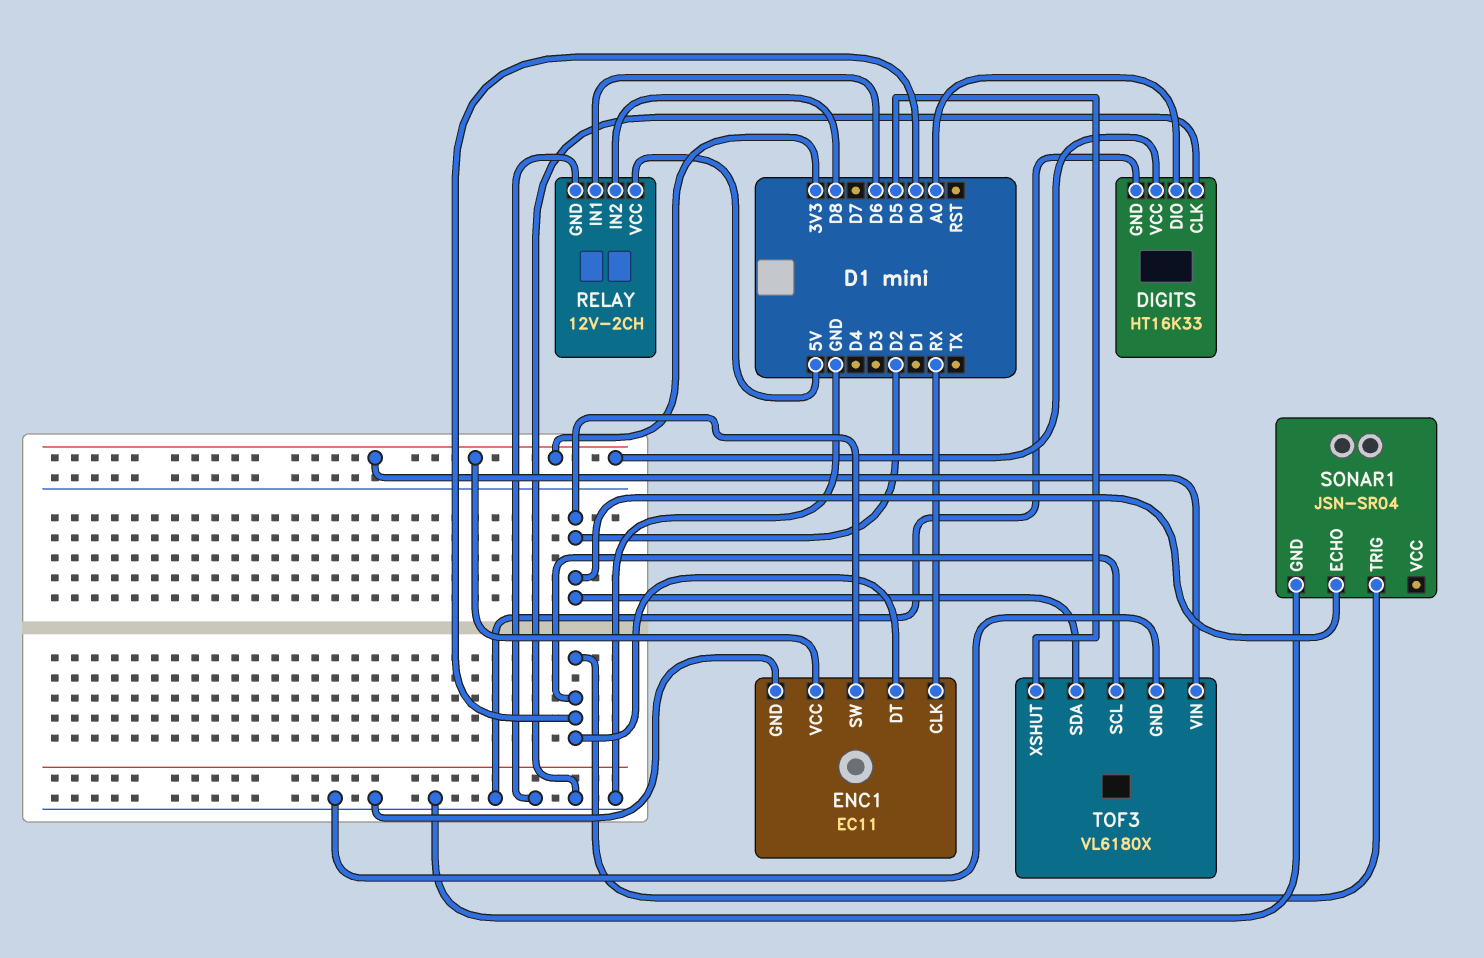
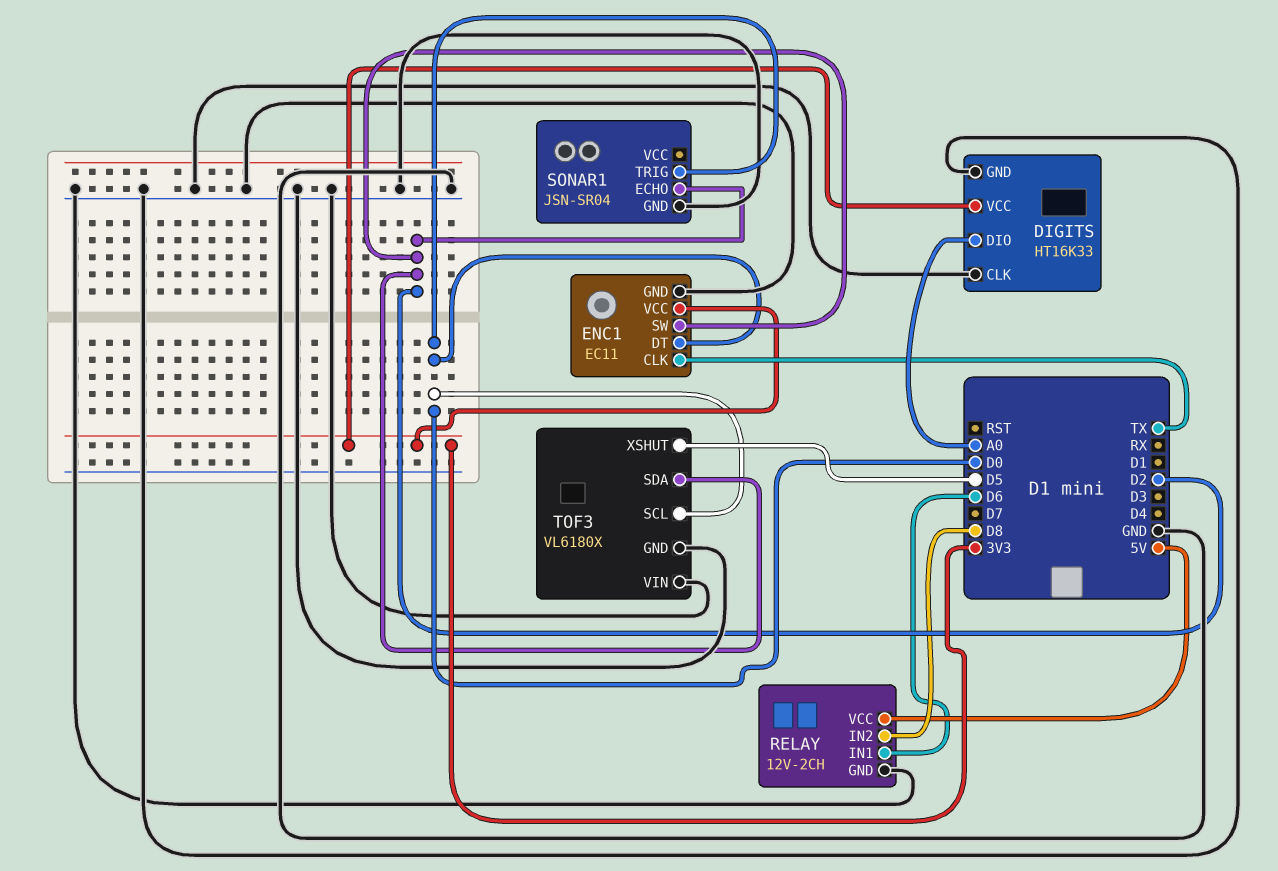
ENC1 pin CLK: RX -> TX
TOF3 pin VIN: 3V3 -> GND

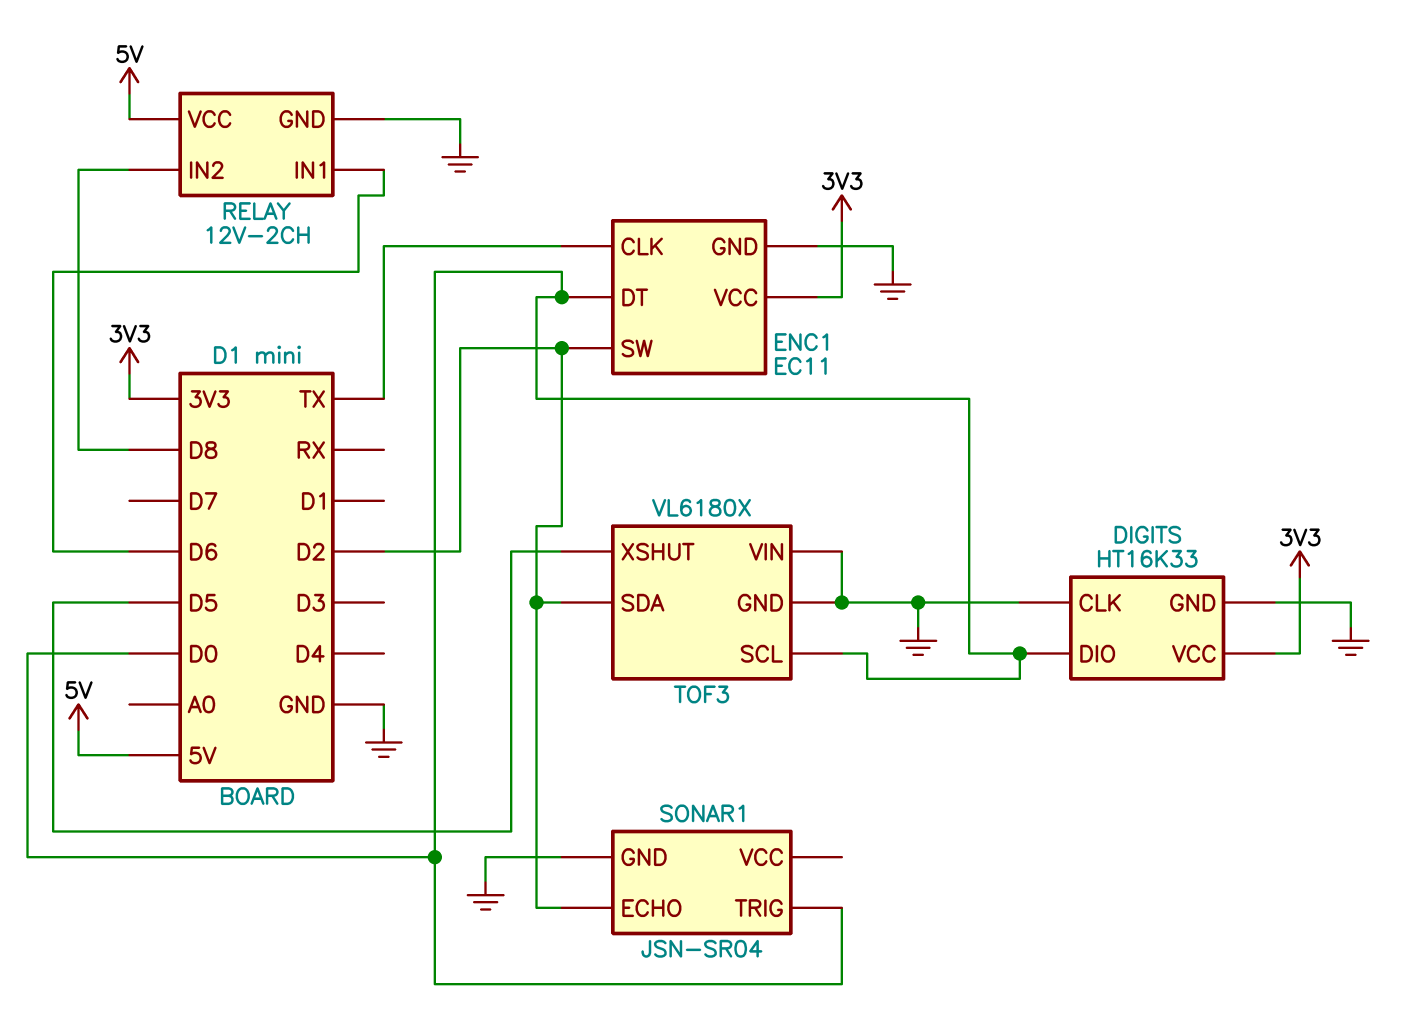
DIGITS pin DIO: A0 -> D0

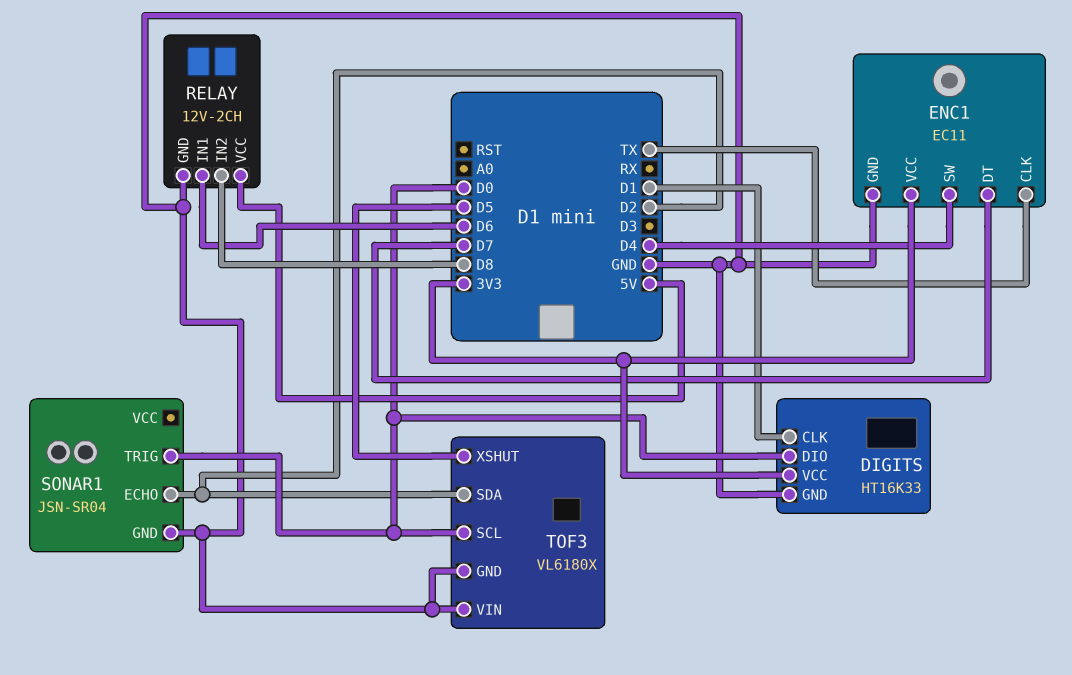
DIGITS pin CLK: GND -> D1
ENC1 pin DT: D0 -> D7
ENC1 pin SW: D2 -> D4

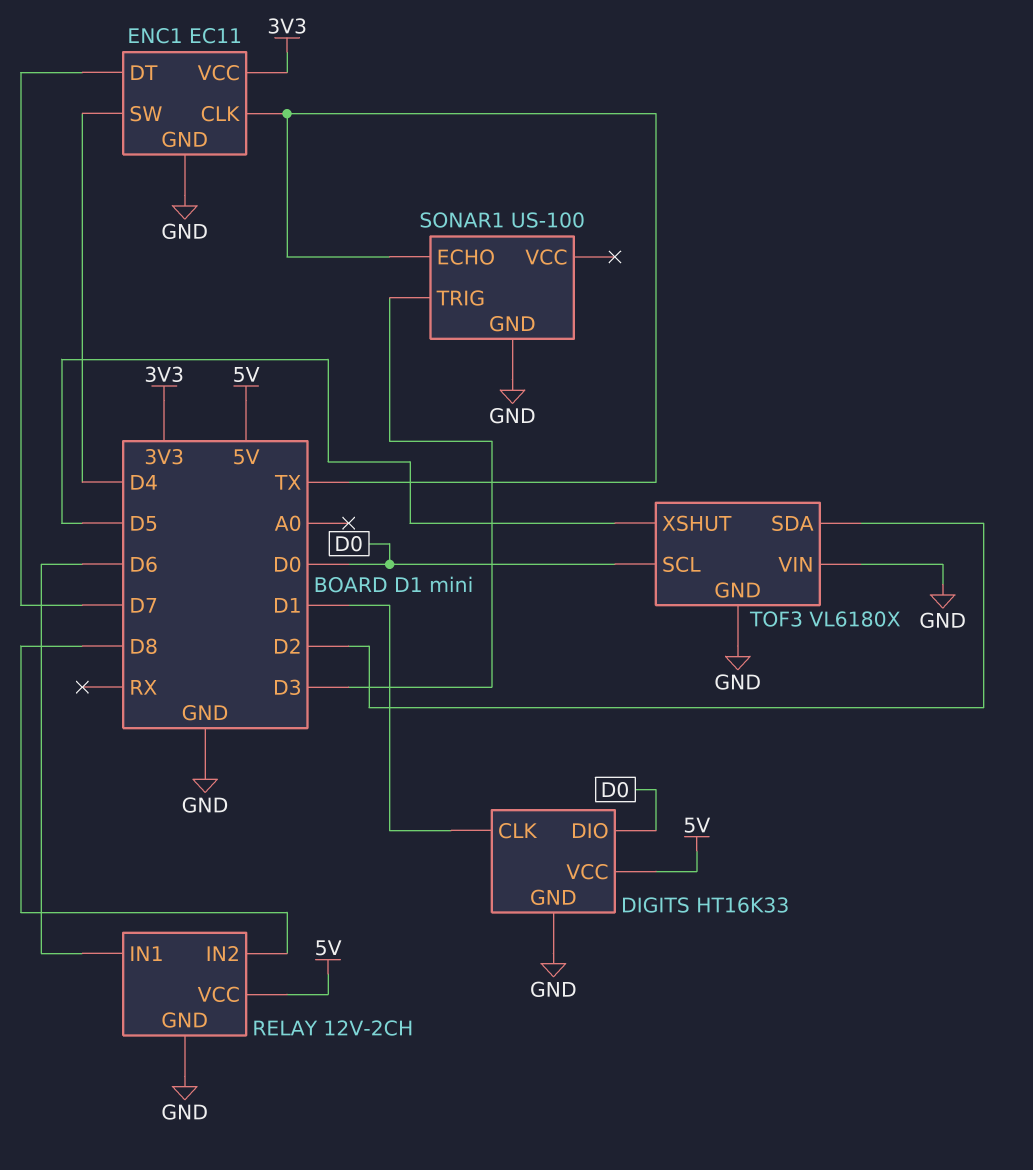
DIGITS pin VCC: 3V3 -> 5V
SONAR1: JSN-SR04 -> US-100
SONAR1 pin ECHO: D2 -> TX
SONAR1 pin TRIG: D0 -> D3

